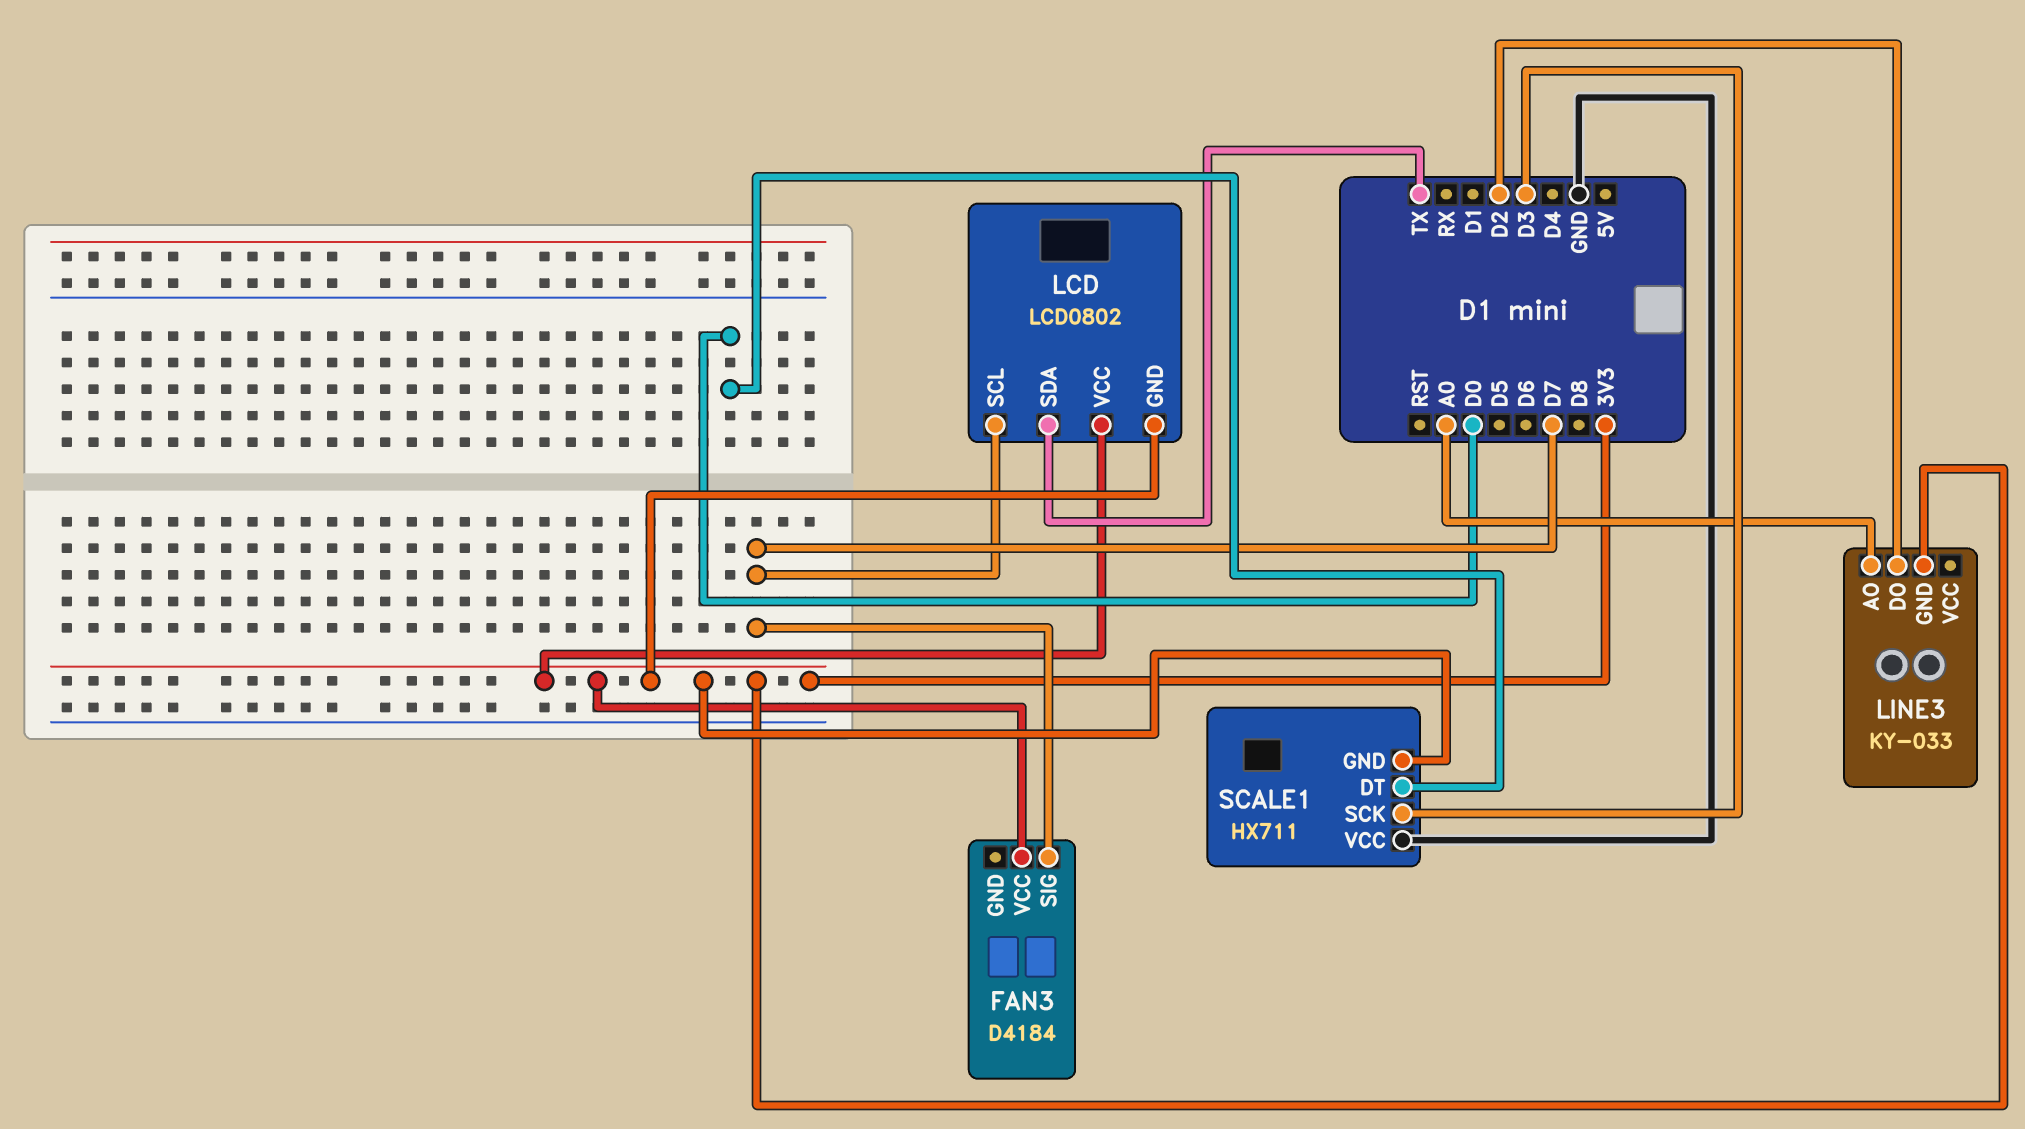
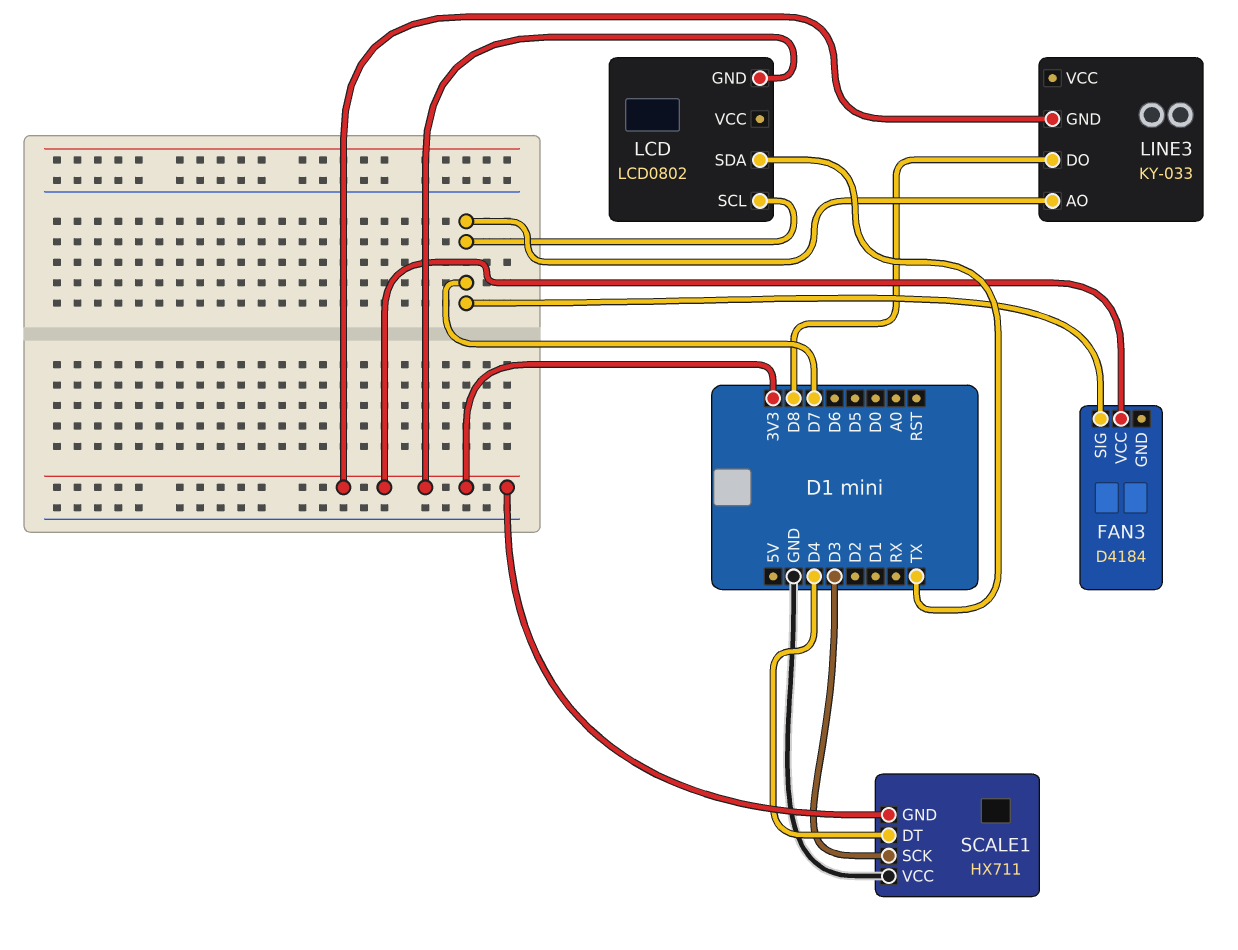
LCD pin VCC: 3V3 -> none
LINE3 pin AO: A0 -> D7
LINE3 pin DO: D2 -> D8
SCALE1 pin DT: D0 -> D4

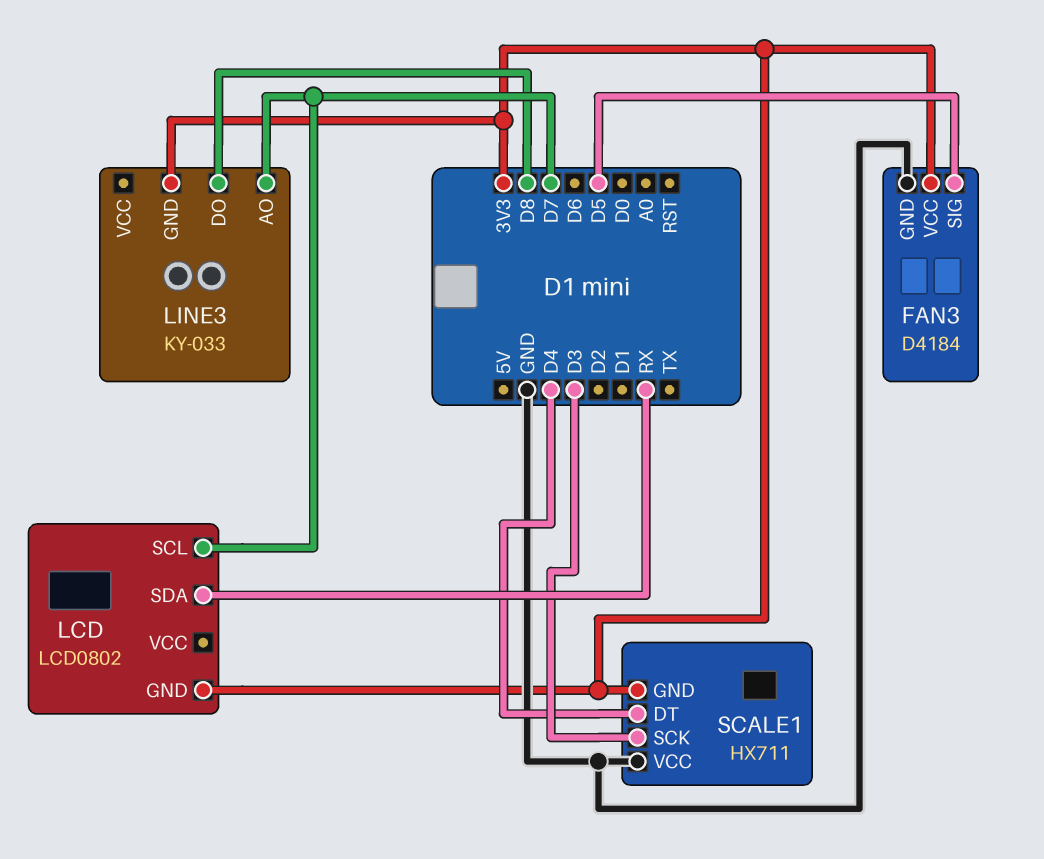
FAN3 pin GND: none -> GND
FAN3 pin SIG: D7 -> D5
LCD pin SDA: TX -> RX

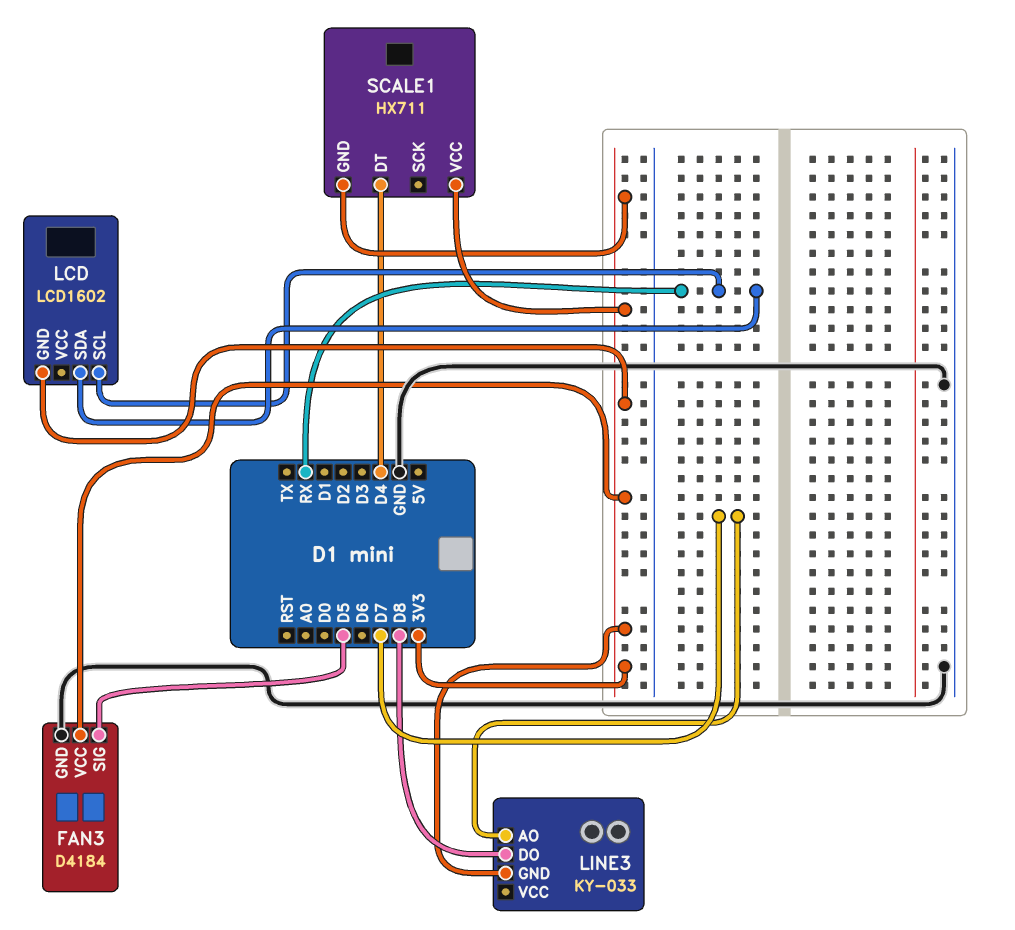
LCD: LCD0802 -> LCD1602
LCD pin SCL: D7 -> RX
SCALE1 pin SCK: D3 -> none
SCALE1 pin VCC: GND -> 3V3

